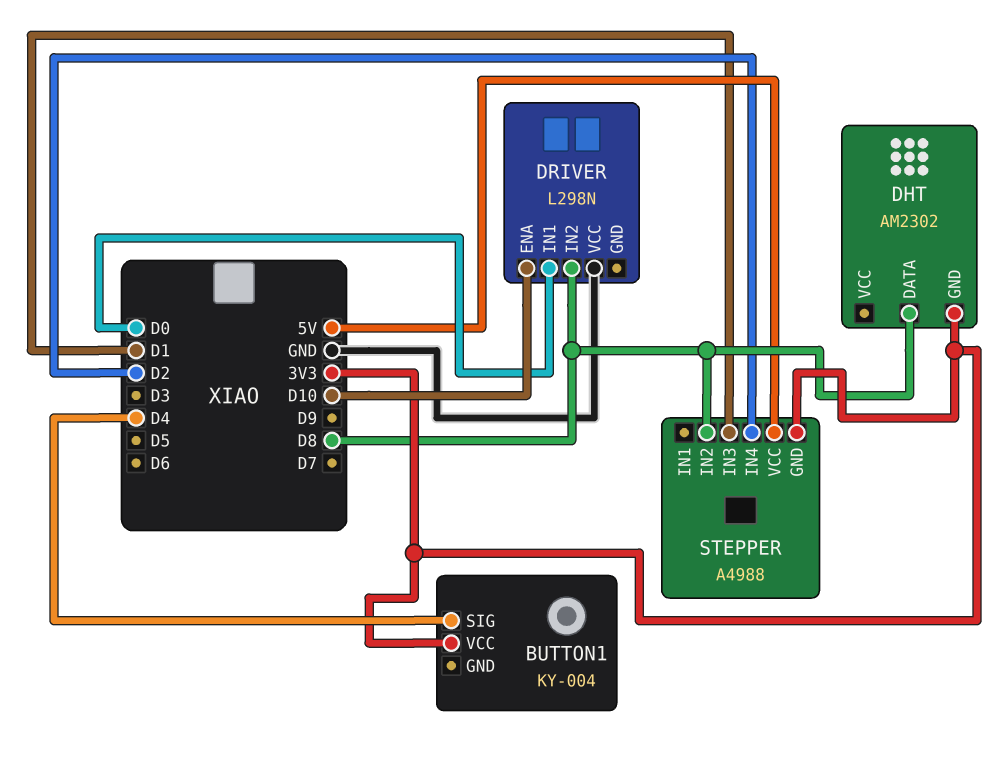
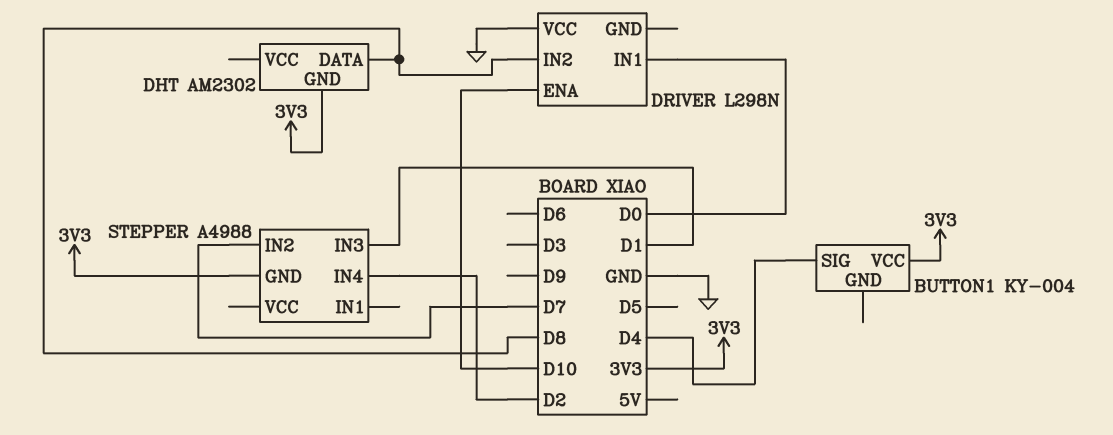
STEPPER pin IN2: D8 -> D7
STEPPER pin VCC: 5V -> none

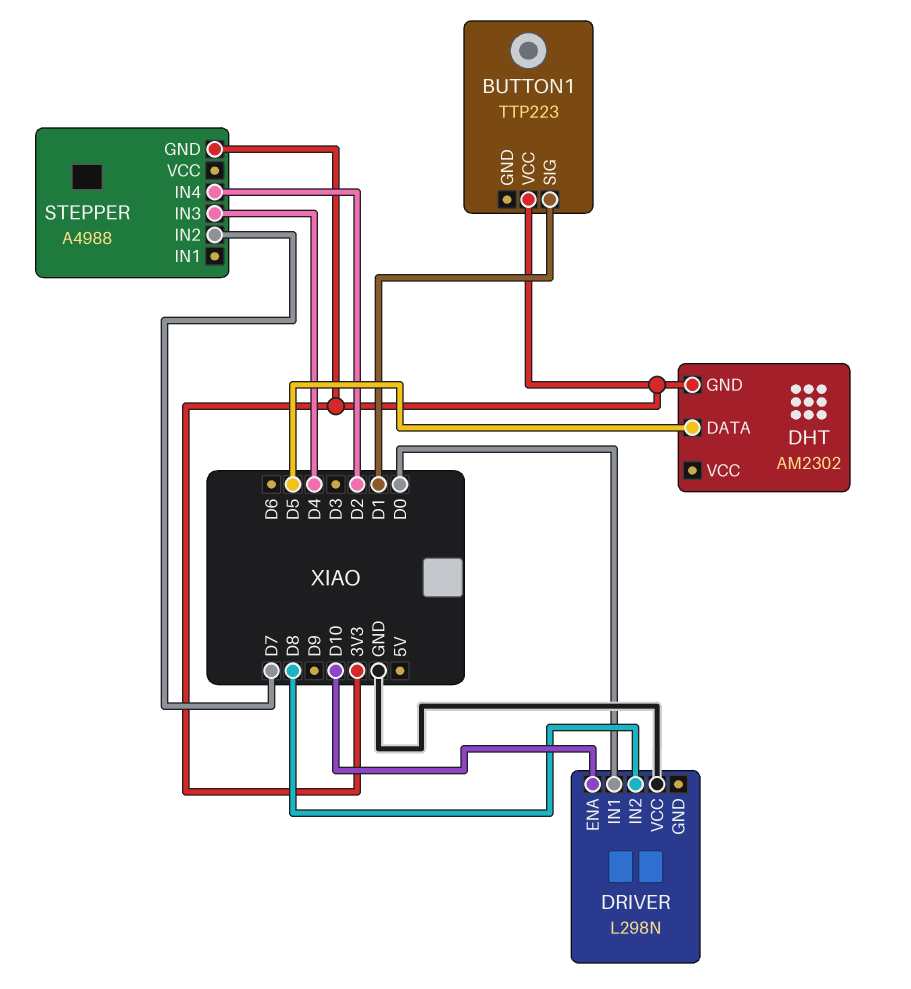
BUTTON1: KY-004 -> TTP223
BUTTON1 pin SIG: D4 -> D1
DHT pin DATA: D8 -> D5
STEPPER pin IN3: D1 -> D4

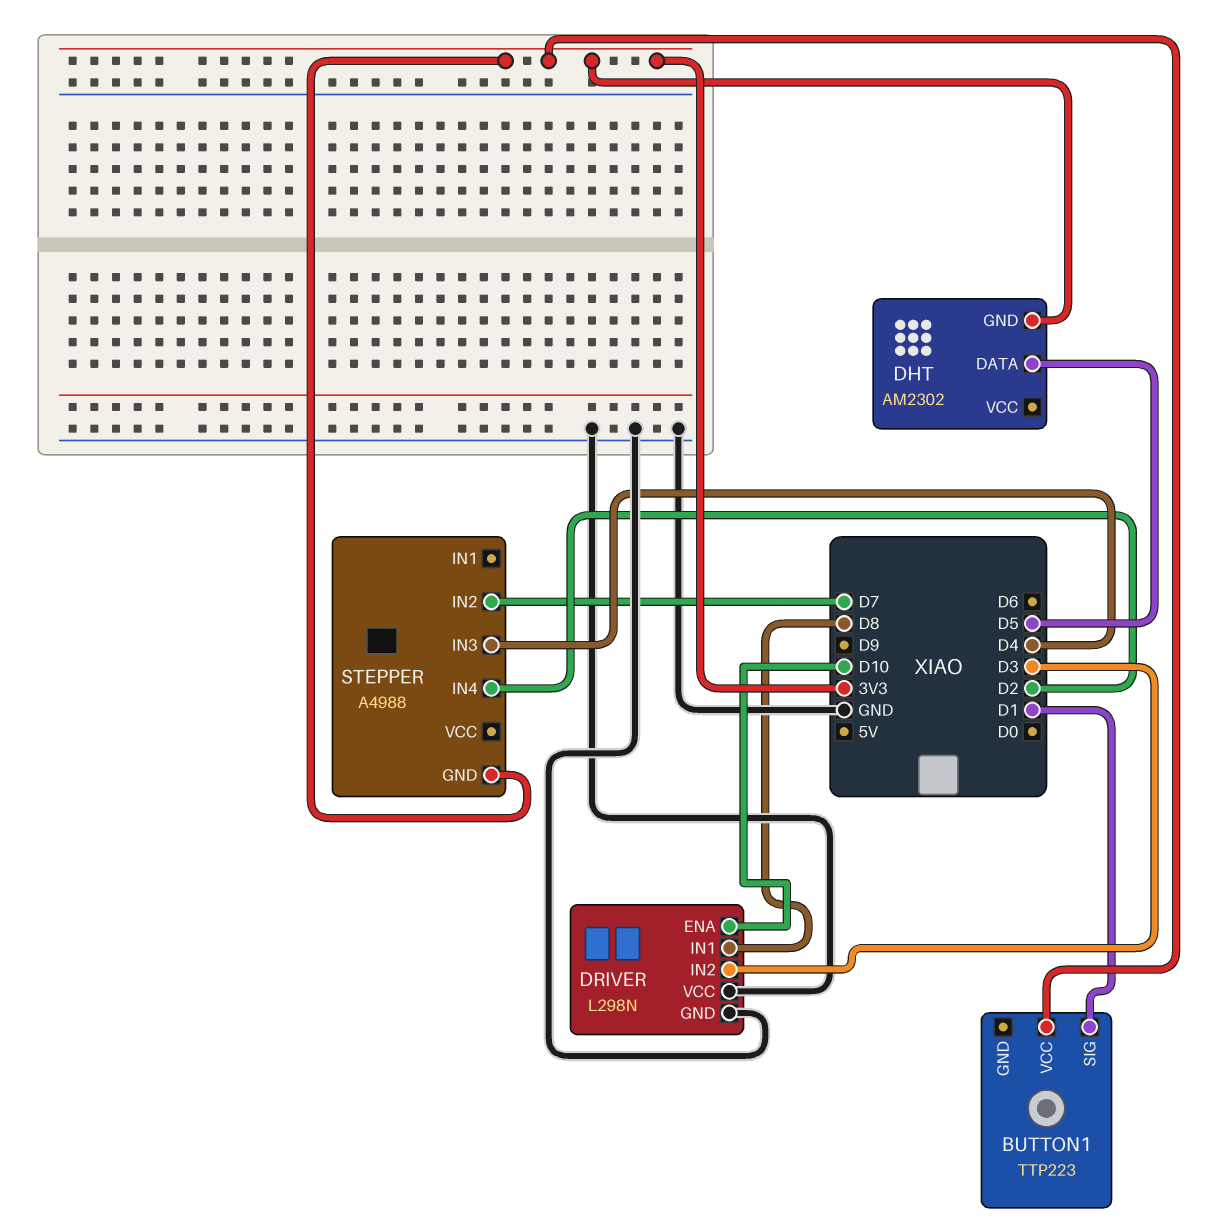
DRIVER pin GND: none -> GND
DRIVER pin IN1: D0 -> D8
DRIVER pin IN2: D8 -> D3

